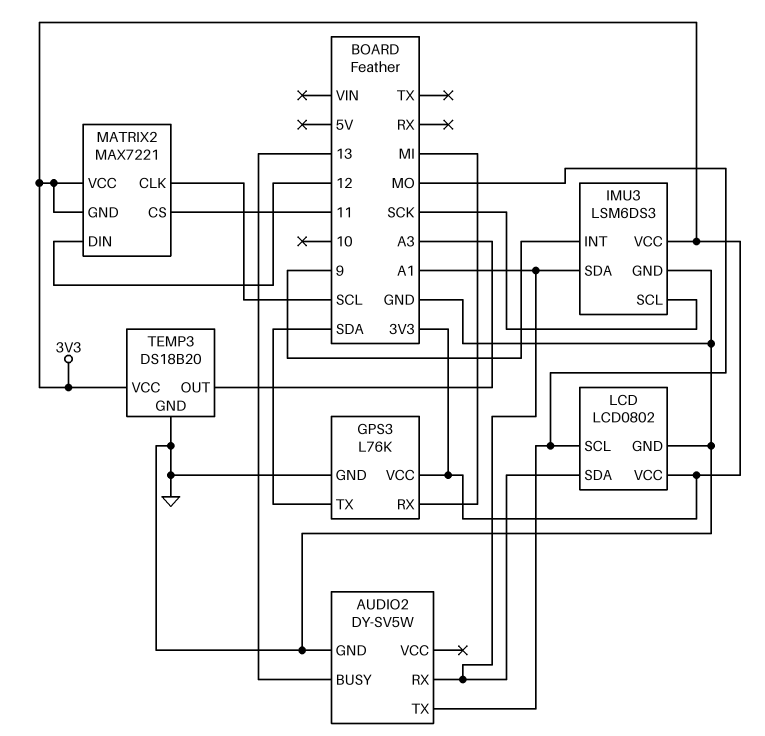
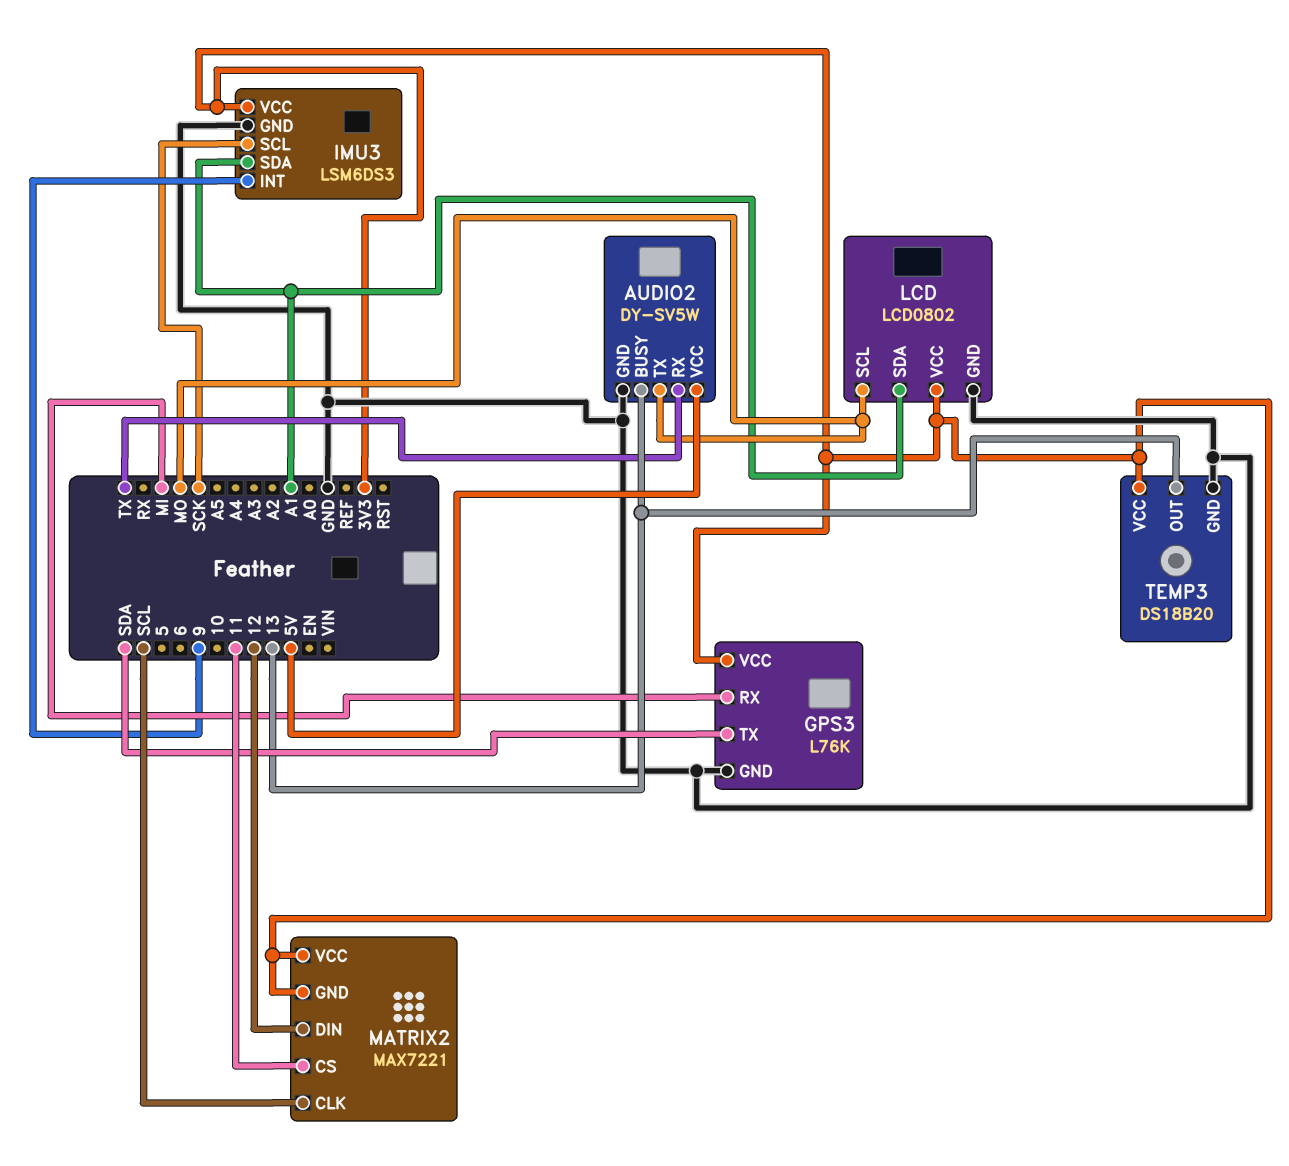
AUDIO2 pin RX: A1 -> TX
AUDIO2 pin VCC: none -> 5V
TEMP3 pin OUT: A3 -> 13

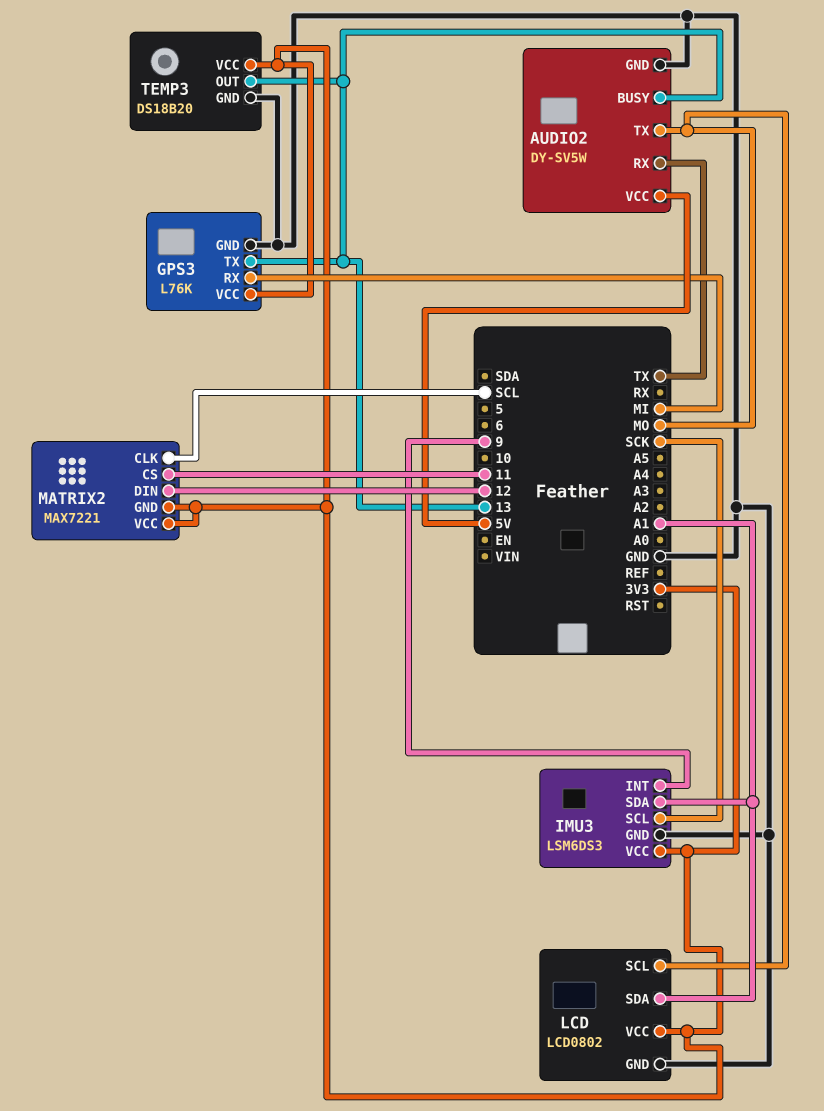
GPS3 pin TX: SDA -> 13

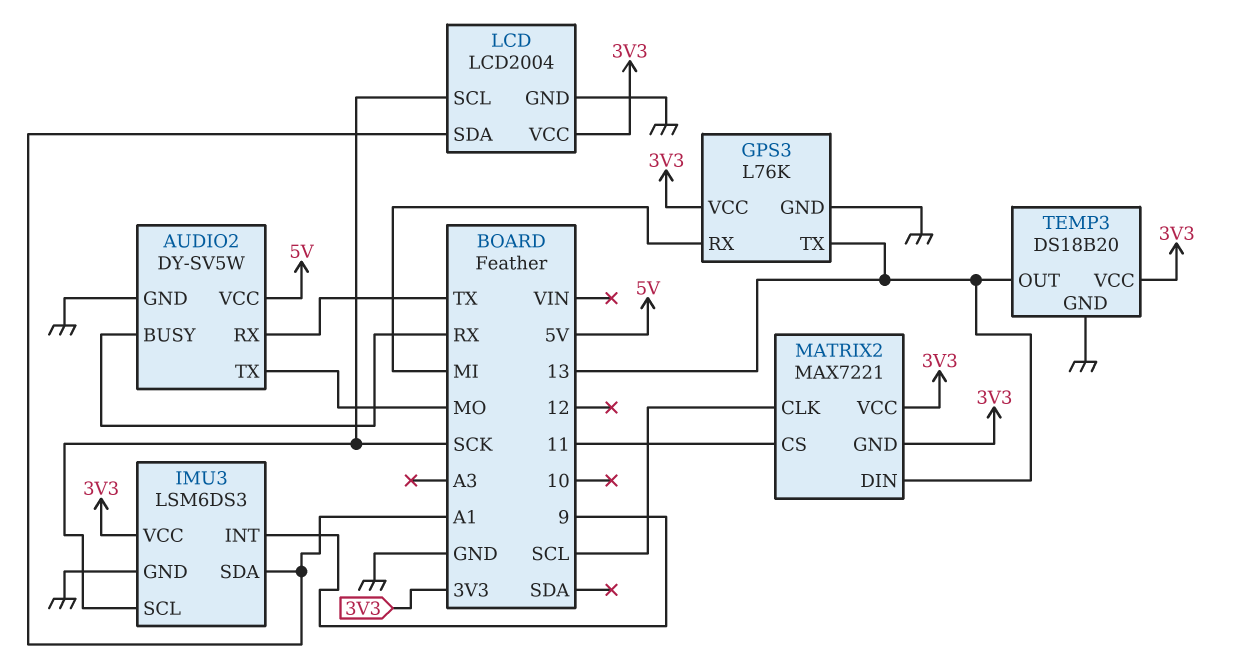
AUDIO2 pin BUSY: 13 -> RX
LCD: LCD0802 -> LCD2004
LCD pin SCL: MO -> SCK
MATRIX2 pin DIN: 12 -> 13

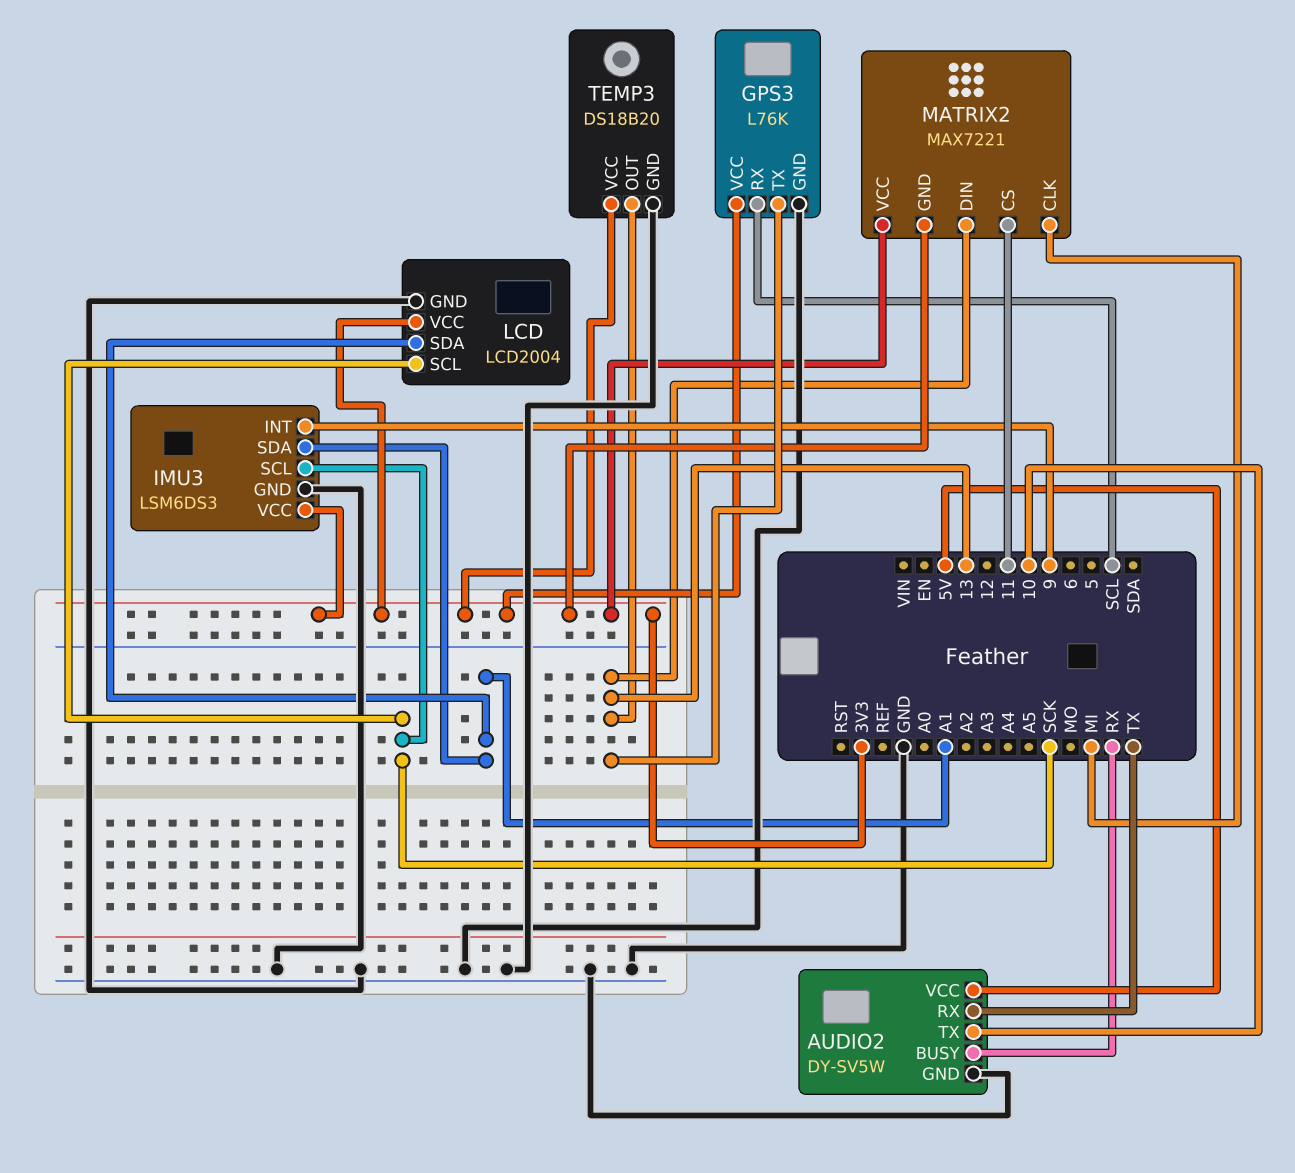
AUDIO2 pin TX: MO -> 10
GPS3 pin RX: MI -> SCL
MATRIX2 pin CLK: SCL -> MI

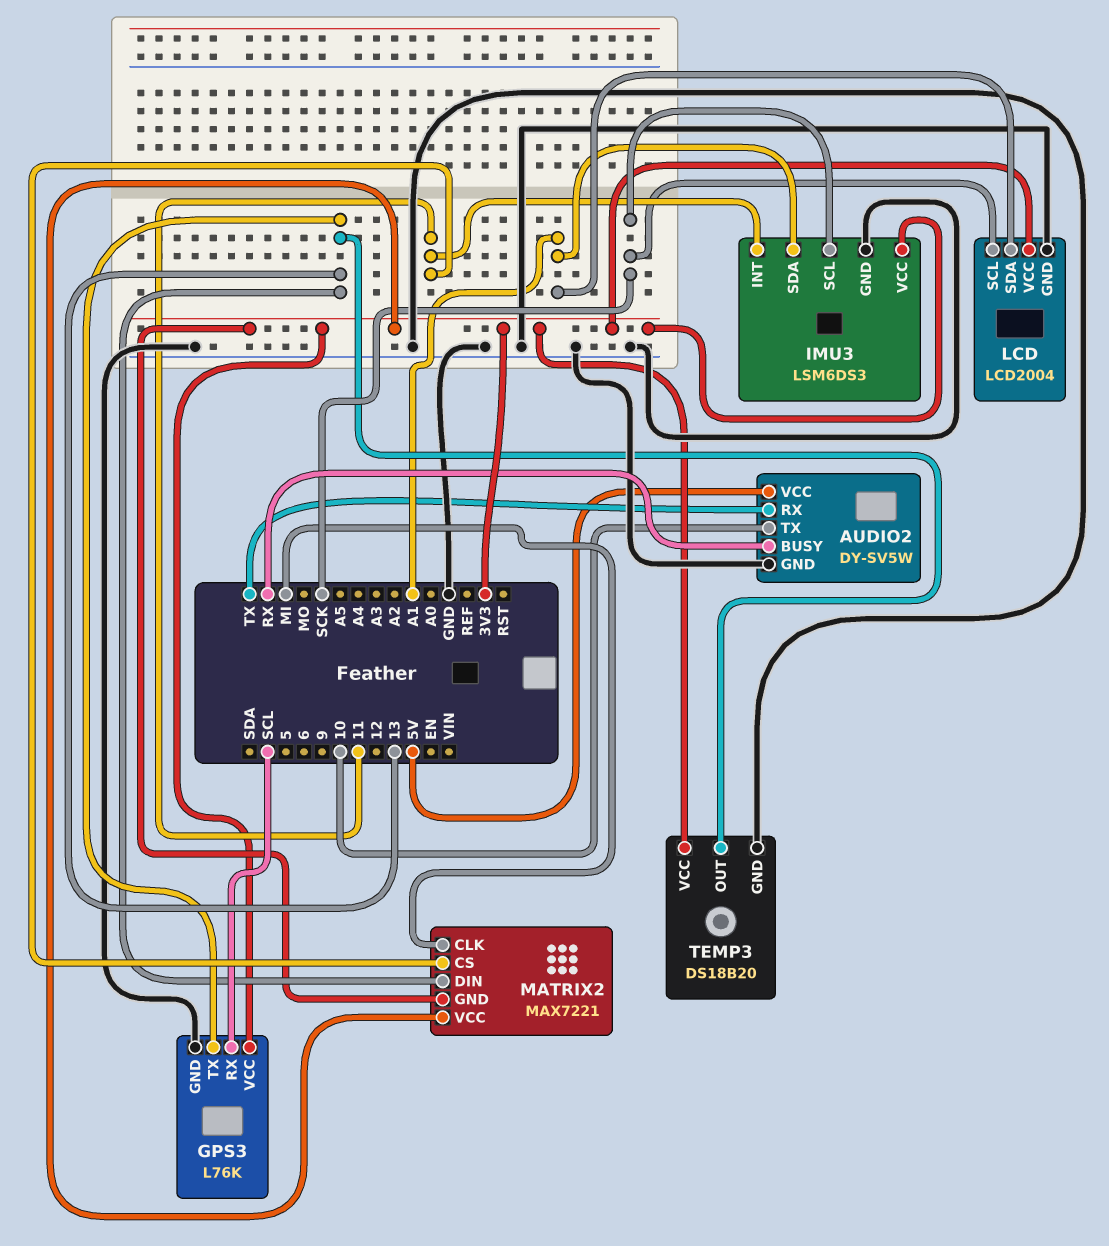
IMU3 pin INT: 9 -> 11

